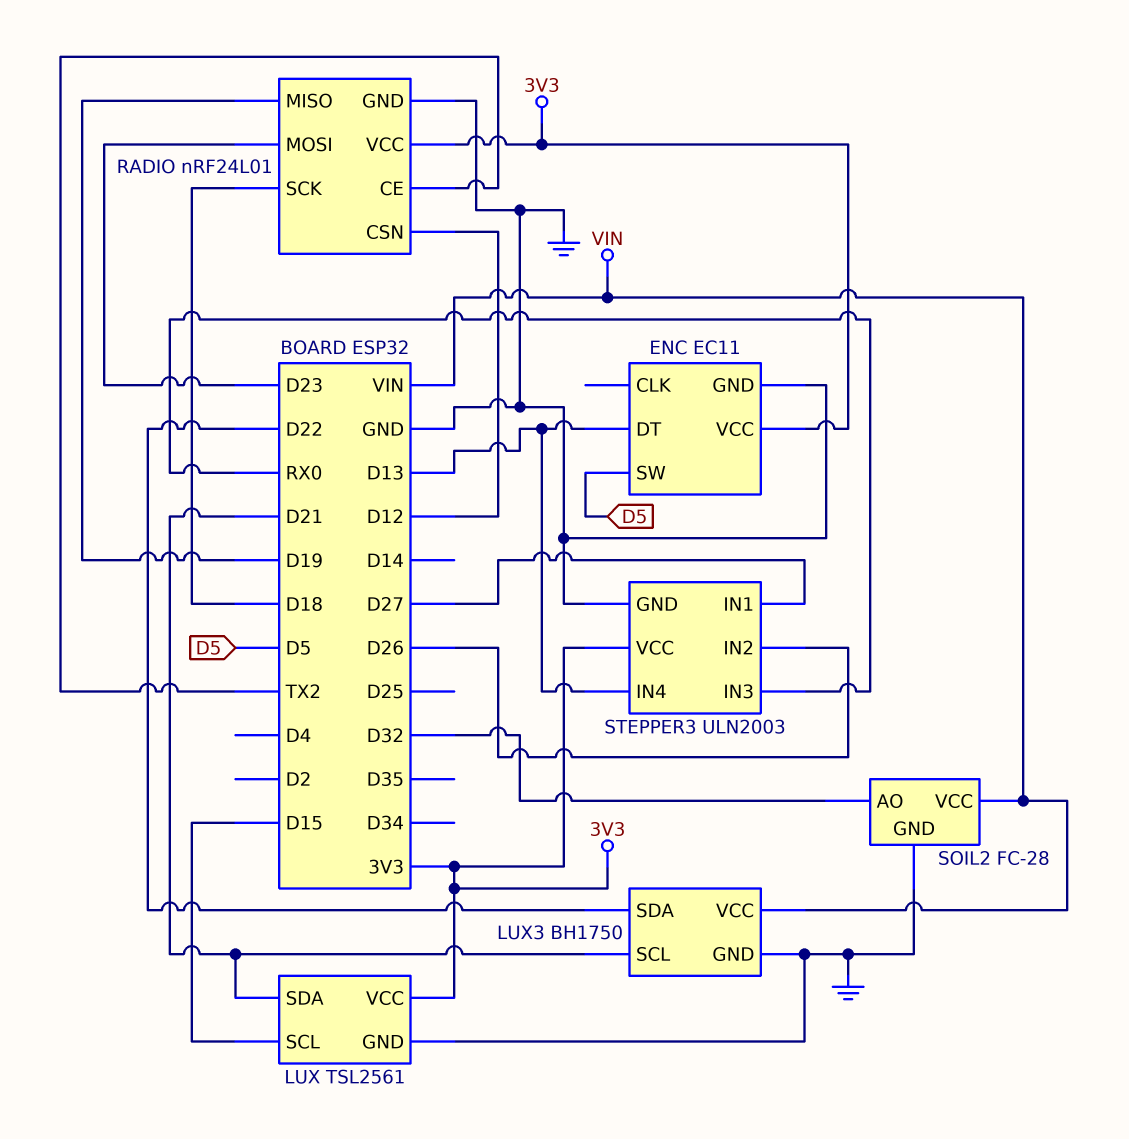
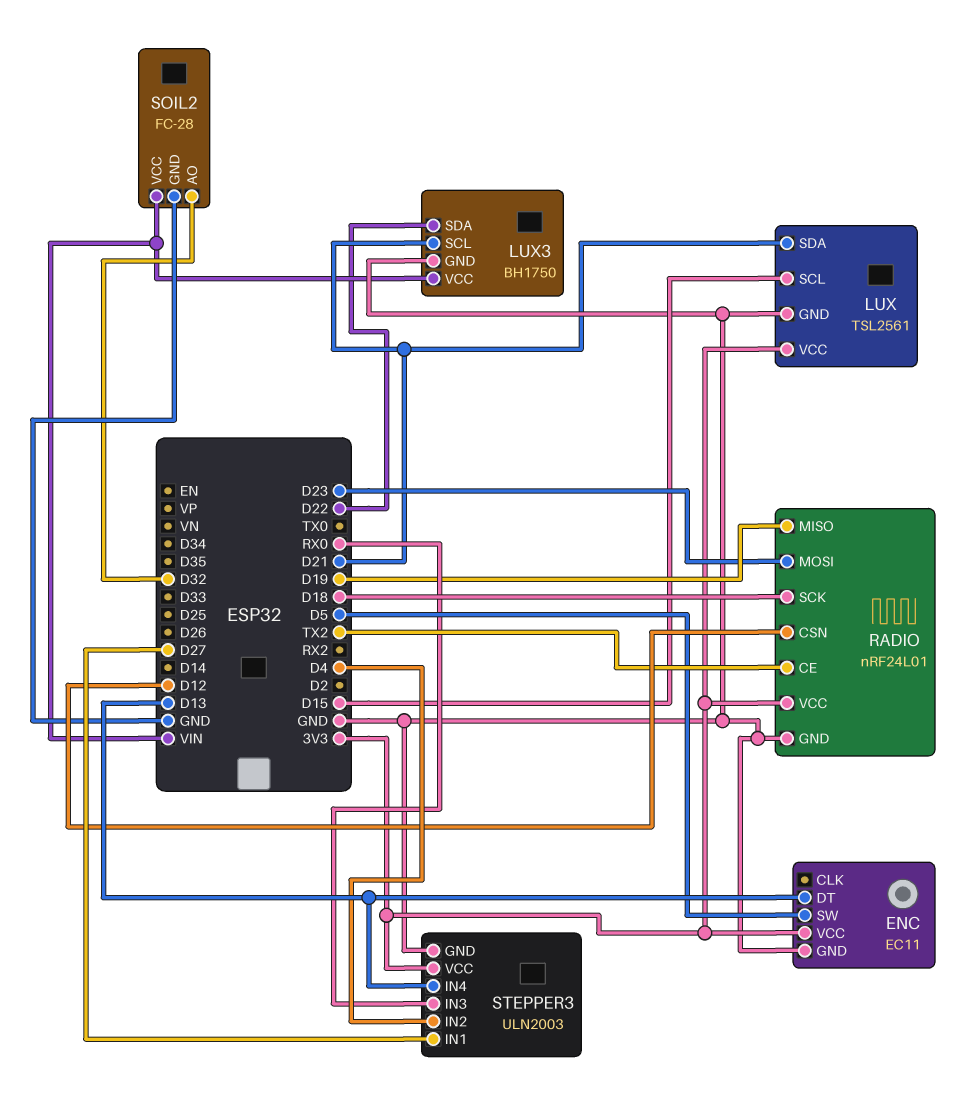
STEPPER3 pin IN2: D26 -> D4

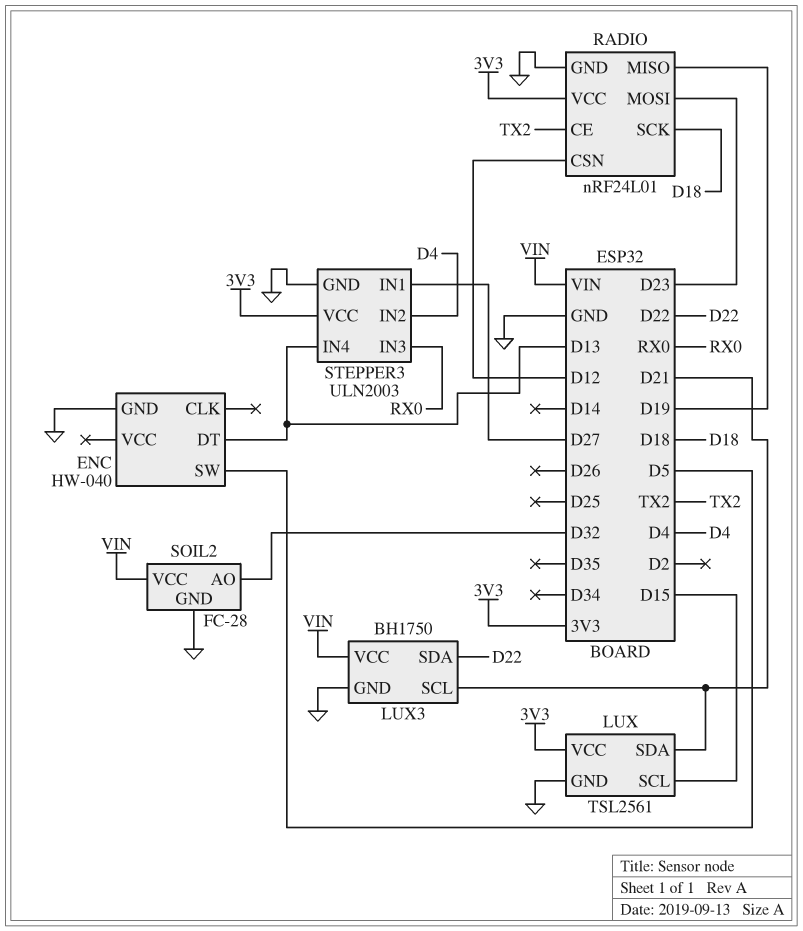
ENC: EC11 -> HW-040
ENC pin VCC: 3V3 -> none

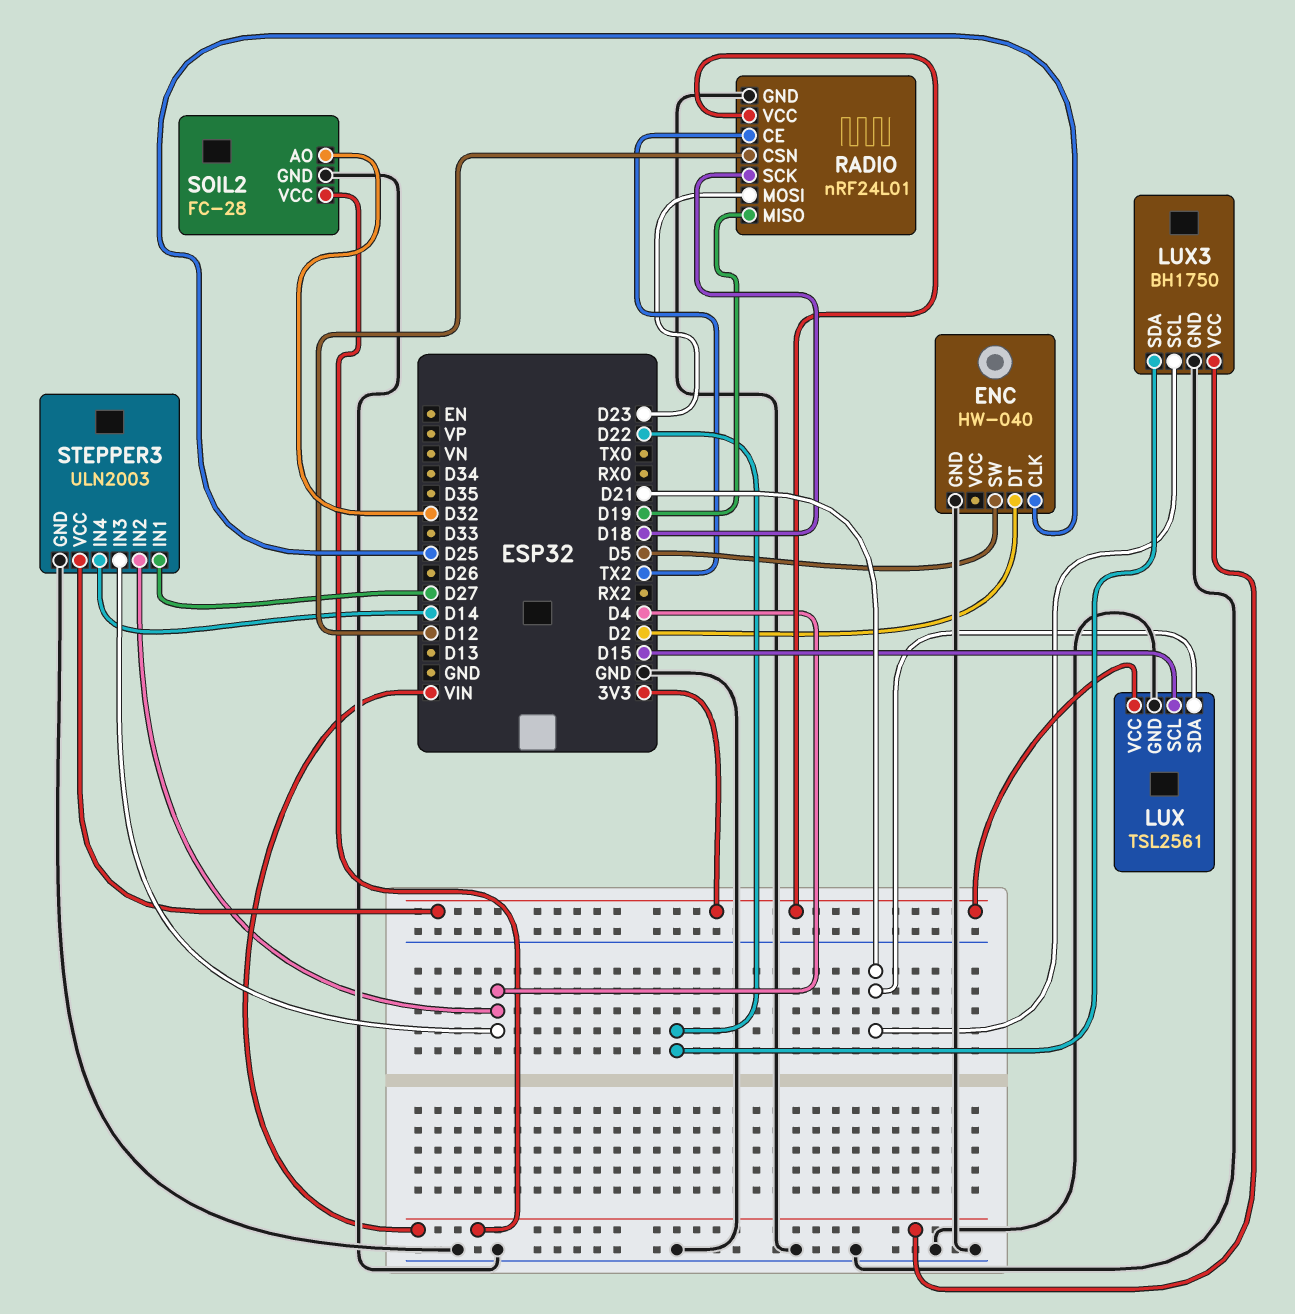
ENC pin CLK: none -> D25
ENC pin DT: D13 -> D2
STEPPER3 pin IN3: RX0 -> D4
STEPPER3 pin IN4: D13 -> D14

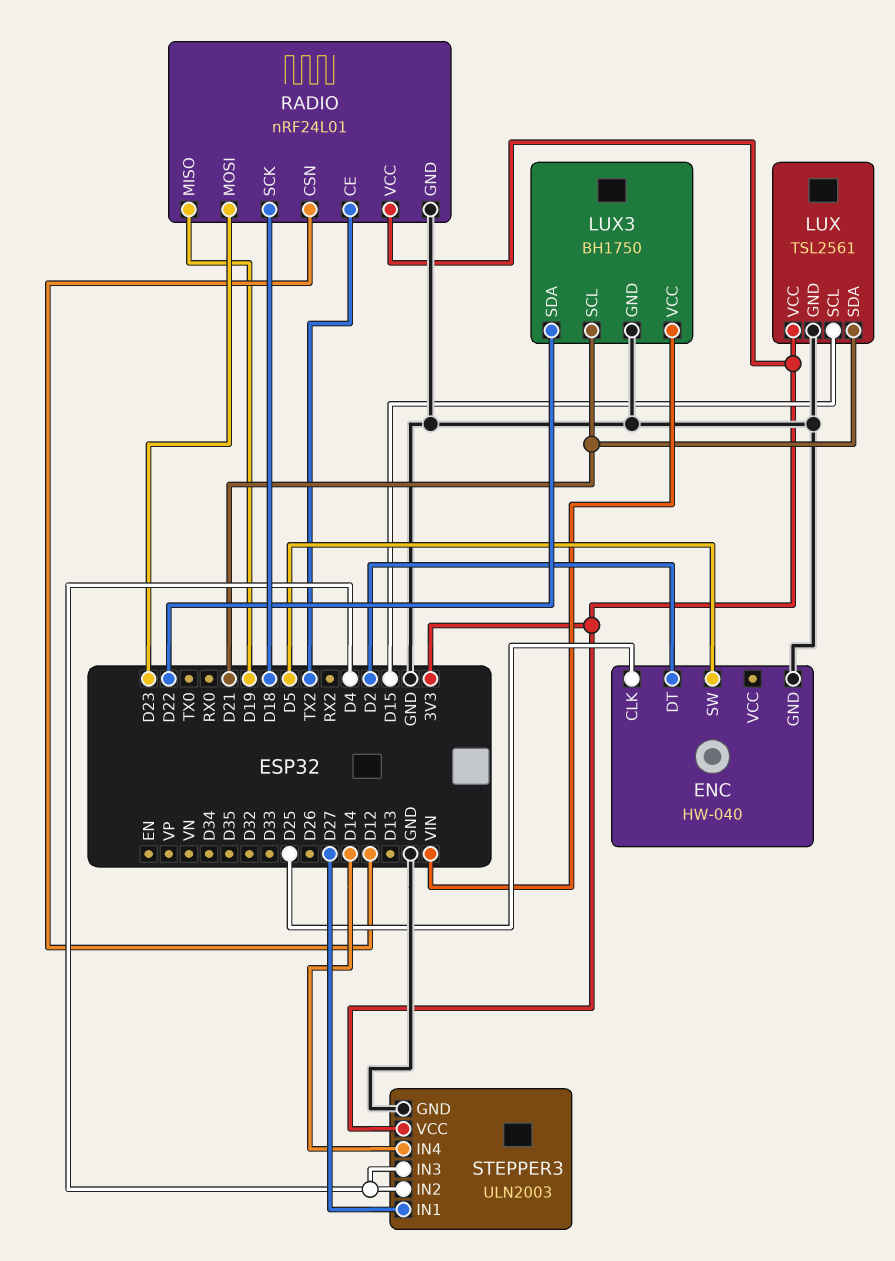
SOIL2: FC-28 -> none
SOIL2 pin AO: D32 -> none
SOIL2 pin GND: GND -> none
SOIL2 pin VCC: VIN -> none

